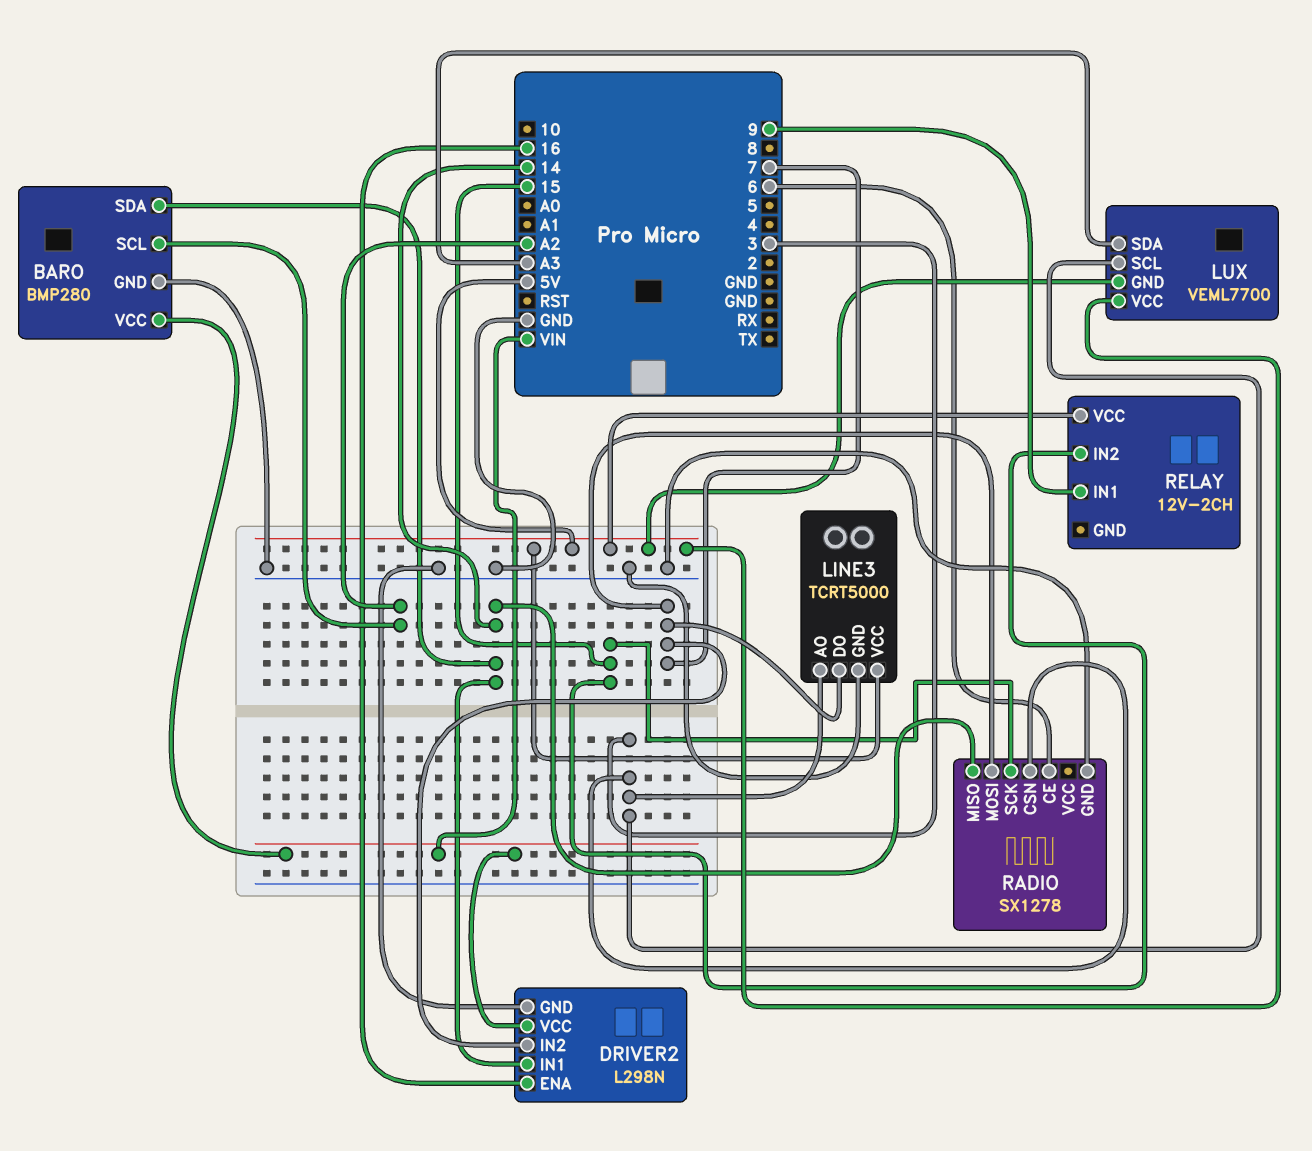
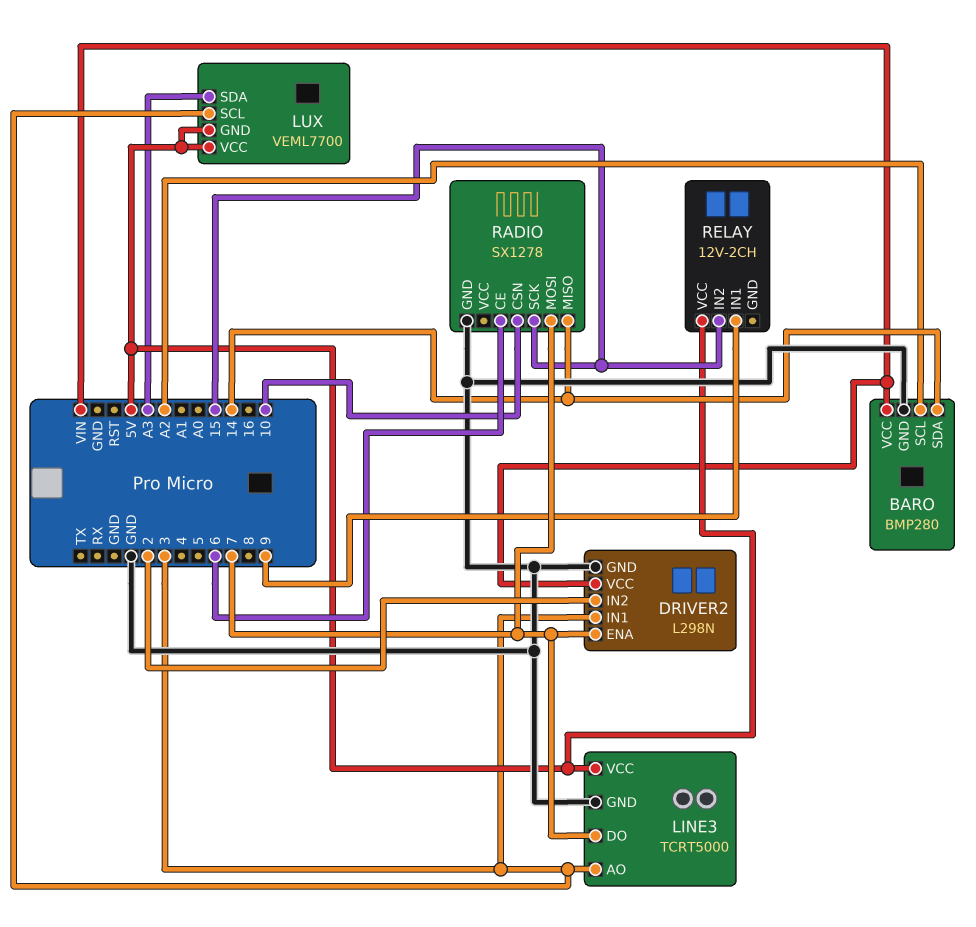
DRIVER2 pin ENA: 16 -> 7
DRIVER2 pin IN1: 14 -> 3
DRIVER2 pin IN2: 7 -> 2
RADIO pin CSN: 3 -> 10

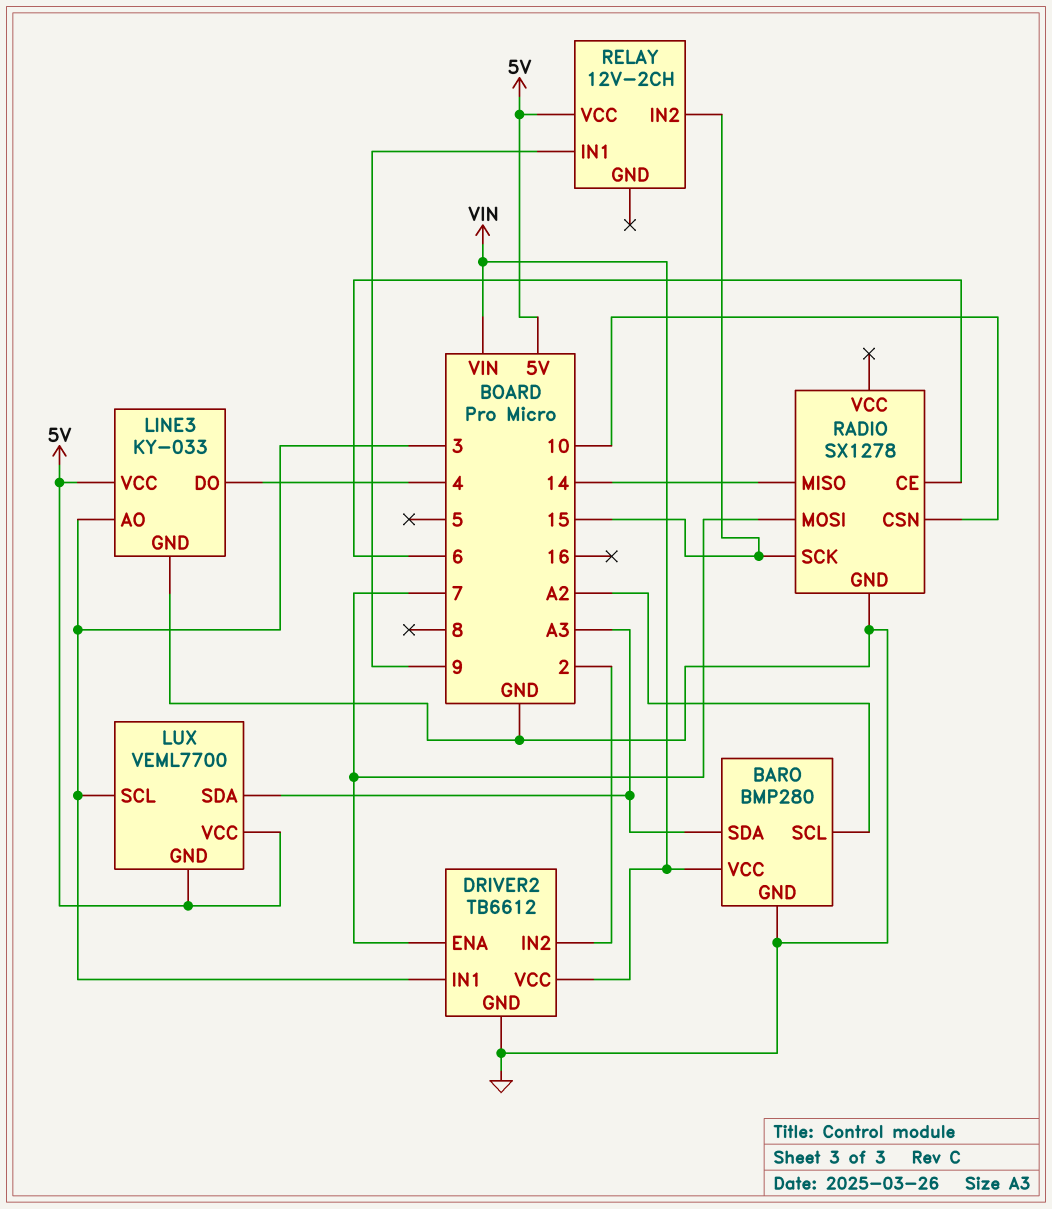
BARO pin SDA: 14 -> A3
DRIVER2: L298N -> TB6612
LINE3: TCRT5000 -> KY-033
LINE3 pin DO: 7 -> 4

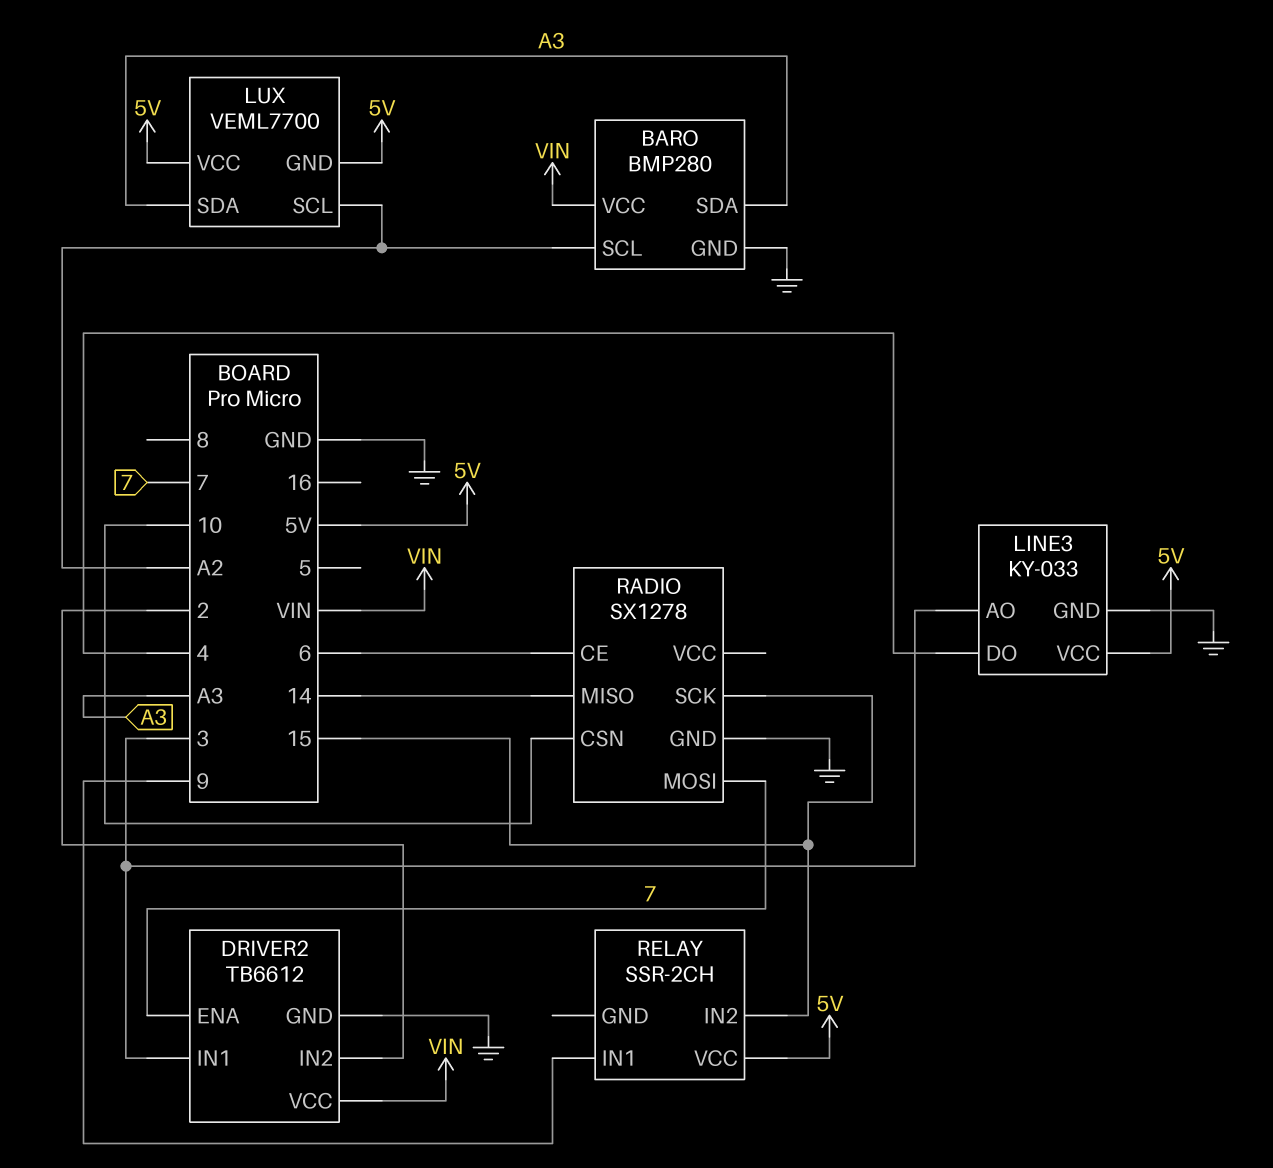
LUX pin SCL: 3 -> A2
RELAY: 12V-2CH -> SSR-2CH

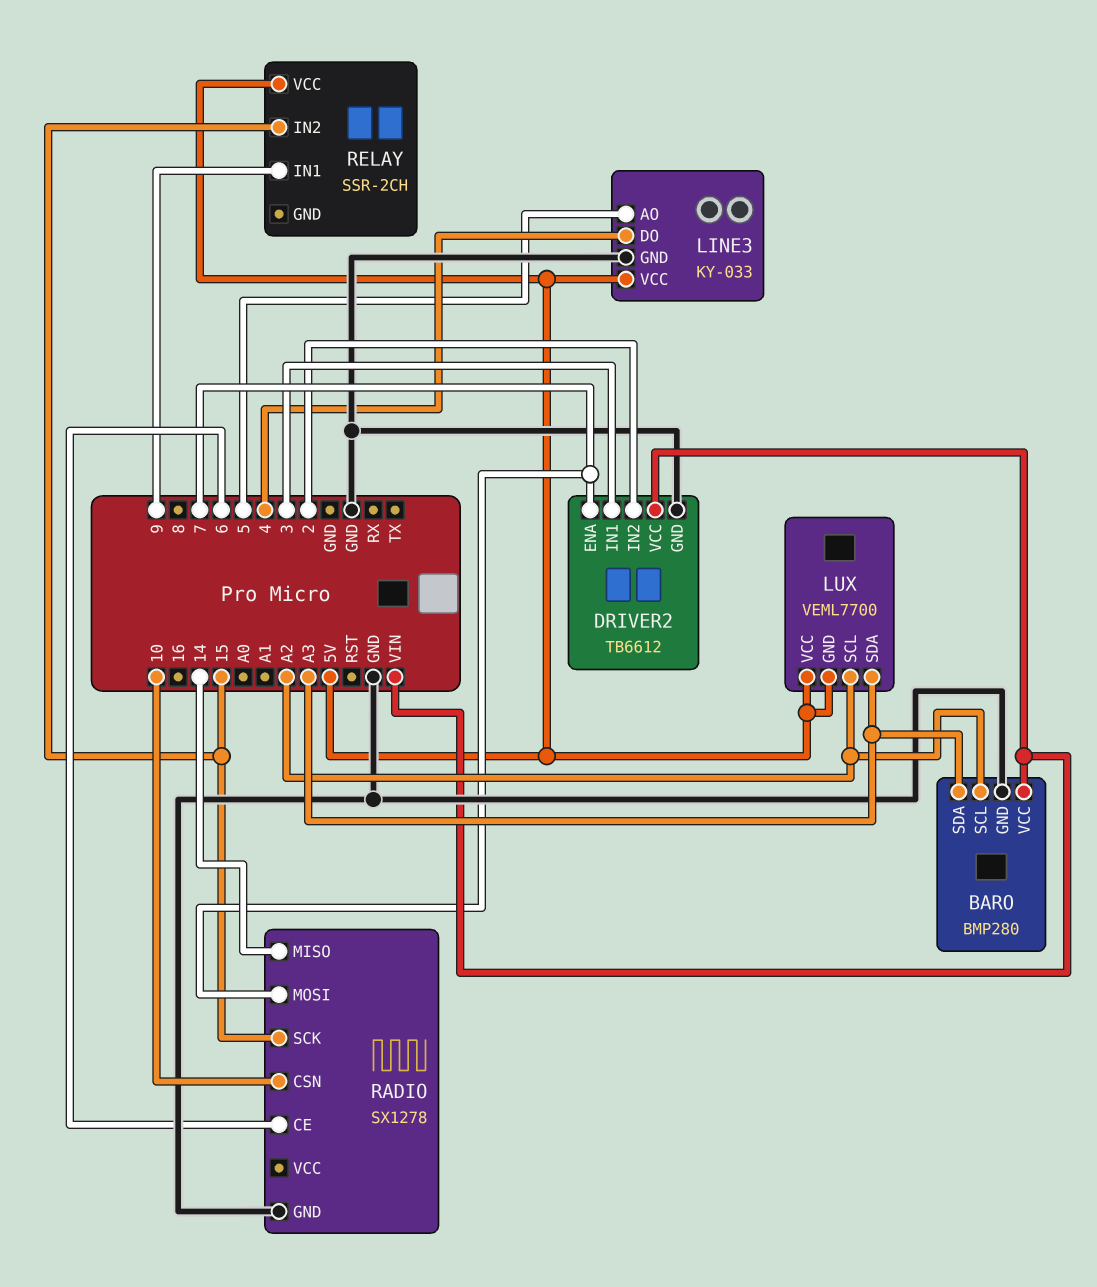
LINE3 pin AO: 3 -> 5

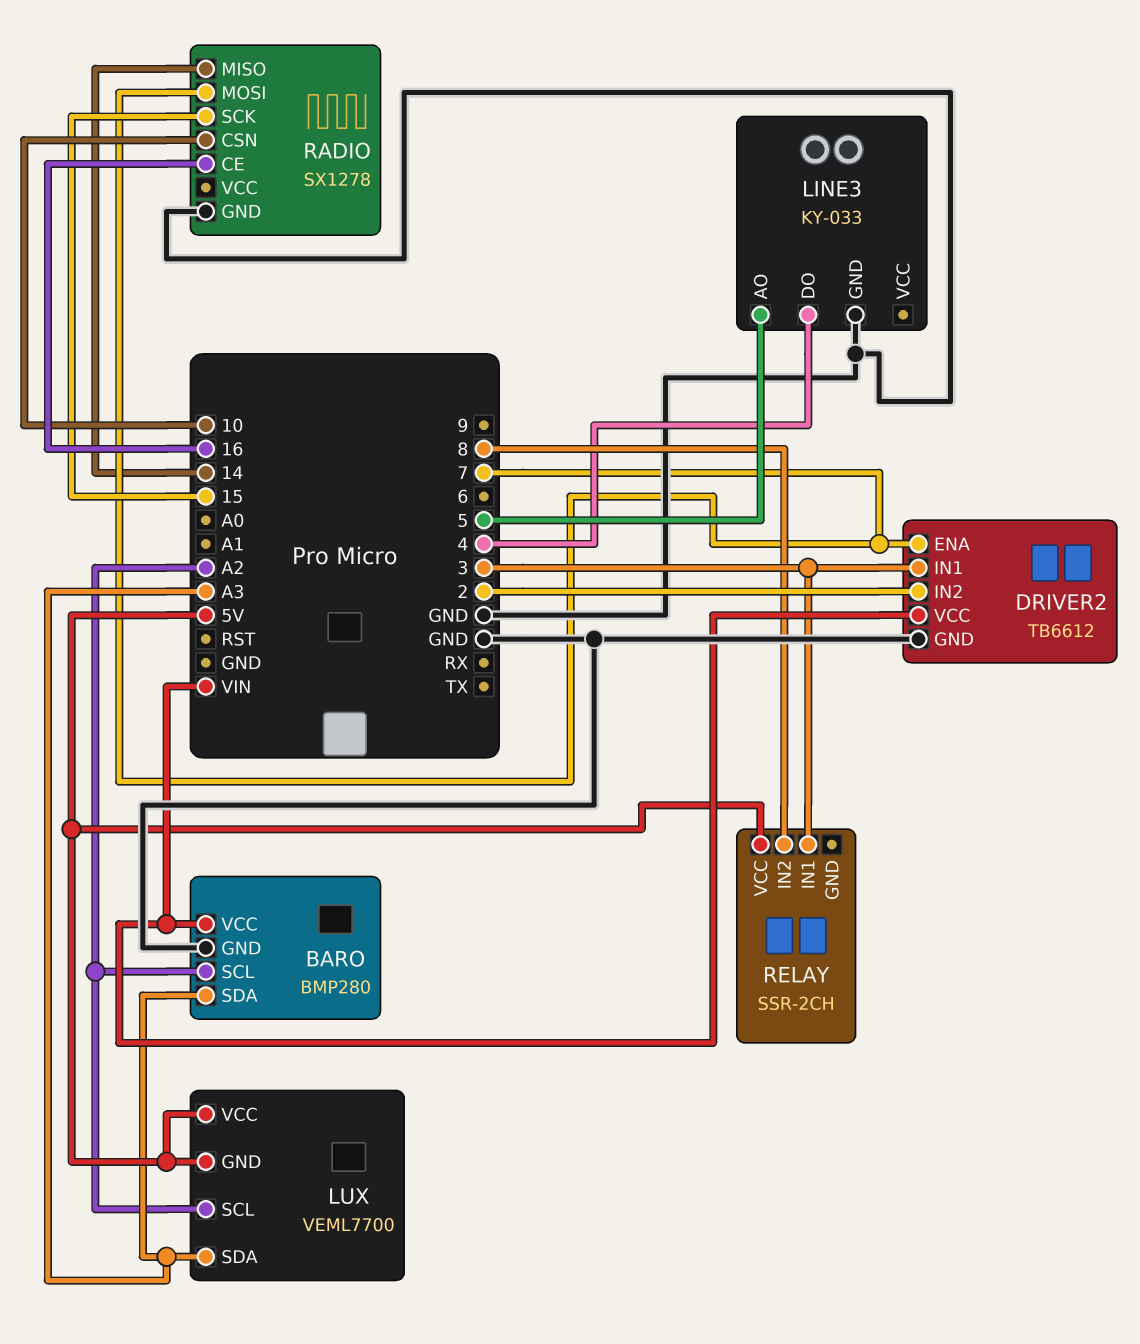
LINE3 pin VCC: 5V -> none
RADIO pin CE: 6 -> 16
RELAY pin IN1: 9 -> 3
RELAY pin IN2: 15 -> 8

